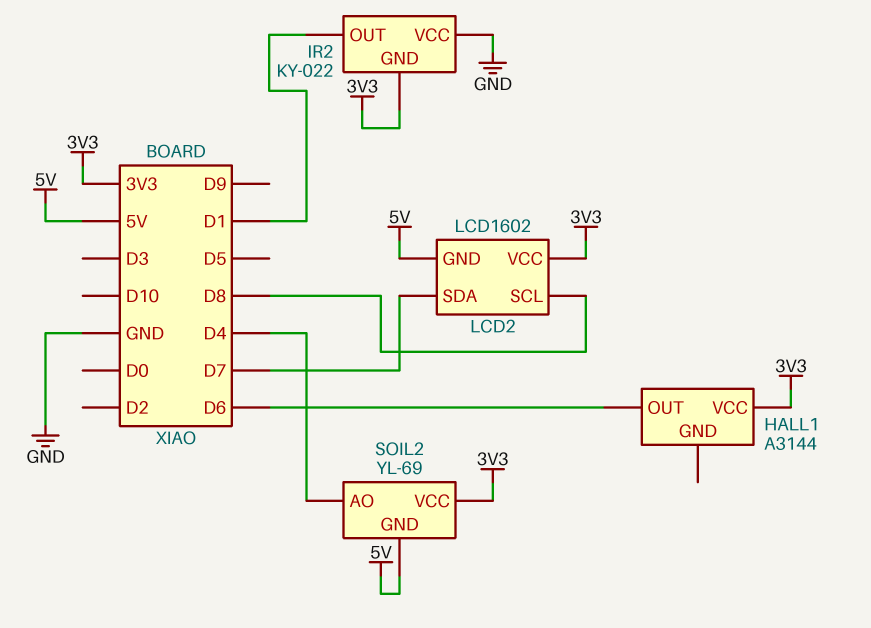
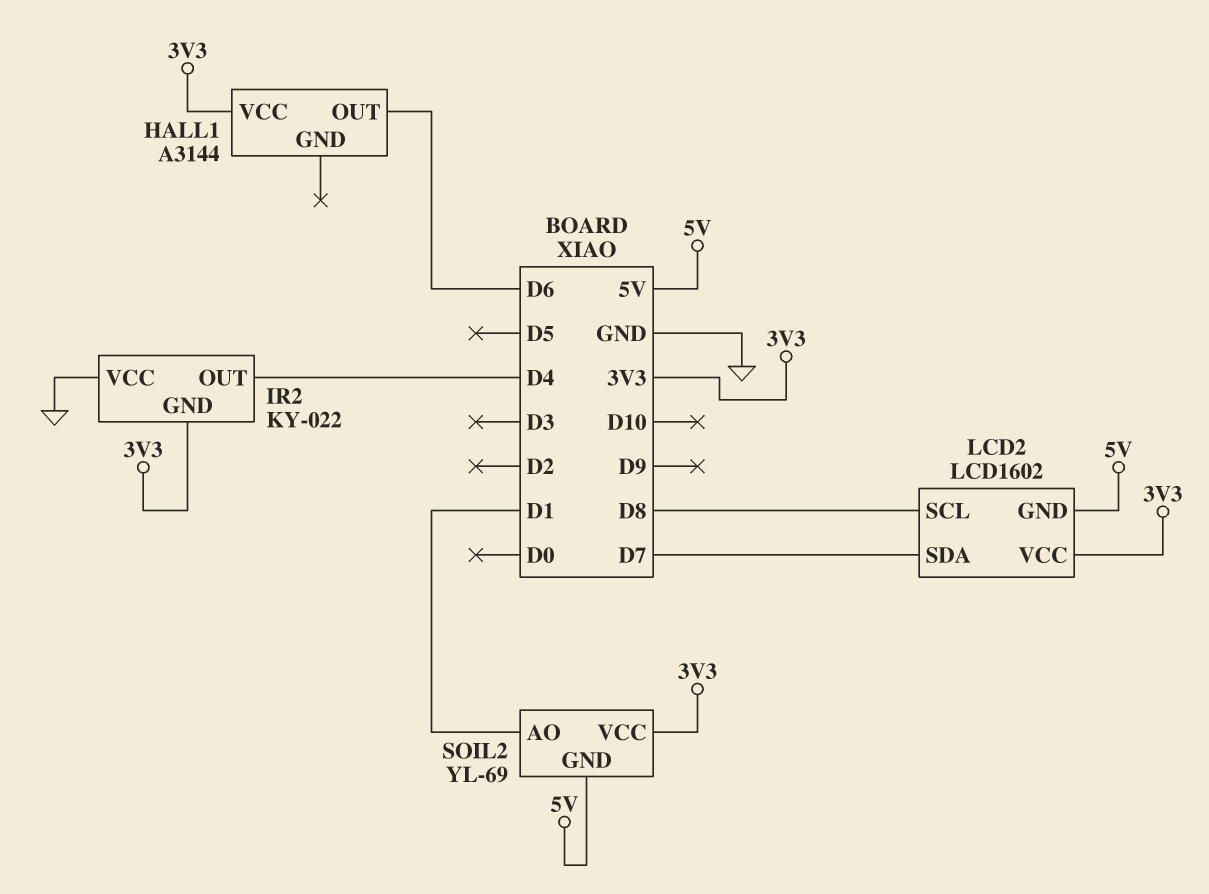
IR2 pin OUT: D1 -> D4
SOIL2 pin AO: D4 -> D1

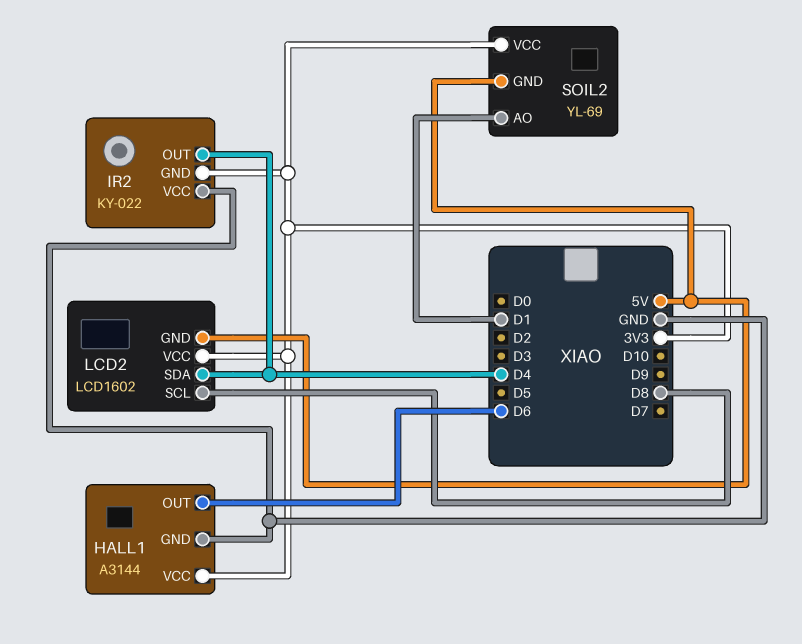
HALL1 pin GND: none -> GND
LCD2 pin SDA: D7 -> D4

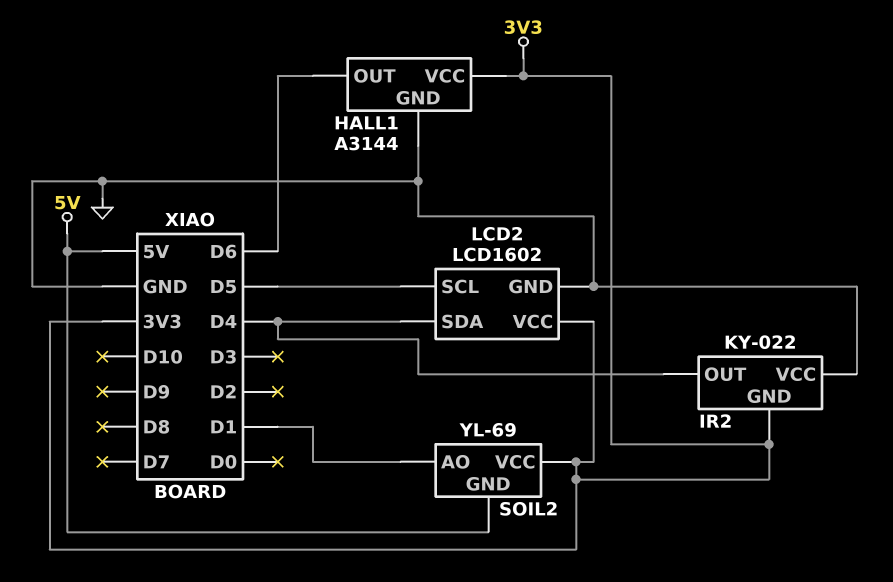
LCD2 pin GND: 5V -> GND
LCD2 pin SCL: D8 -> D5

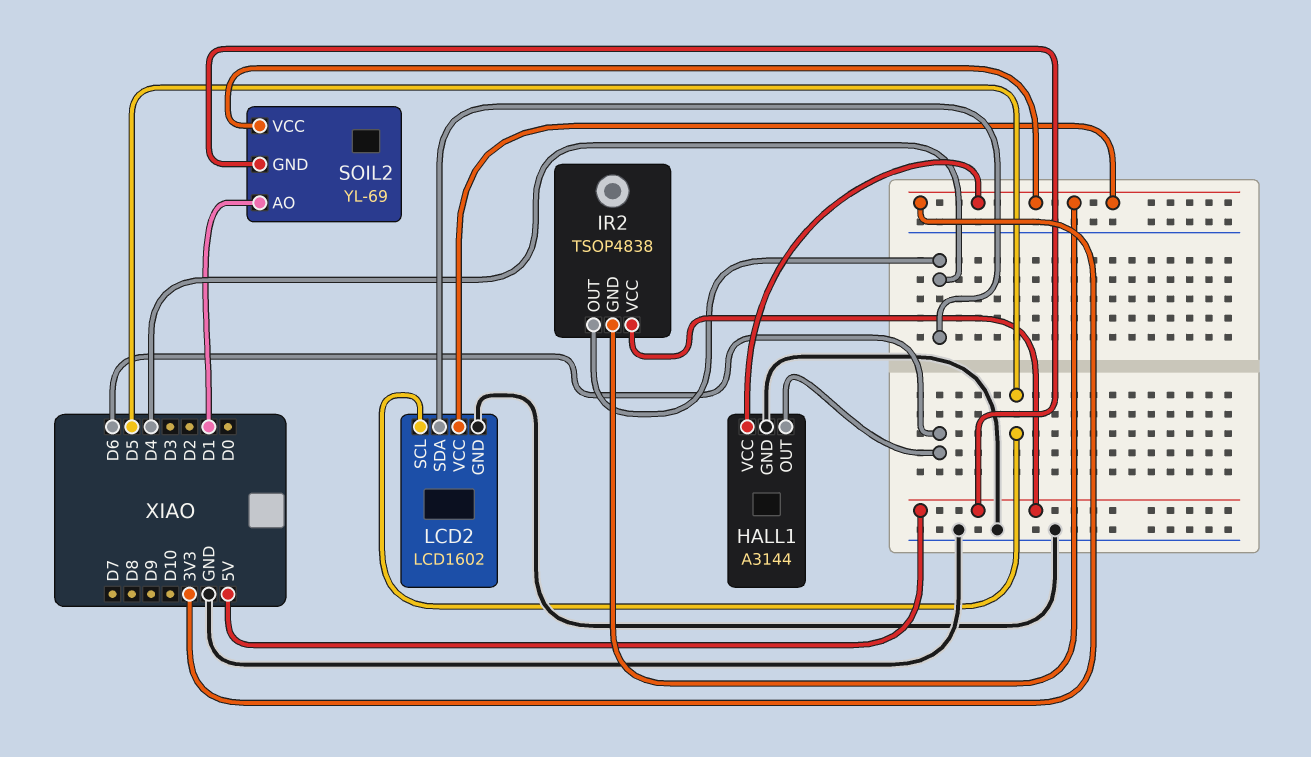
IR2: KY-022 -> TSOP4838
IR2 pin VCC: GND -> 5V

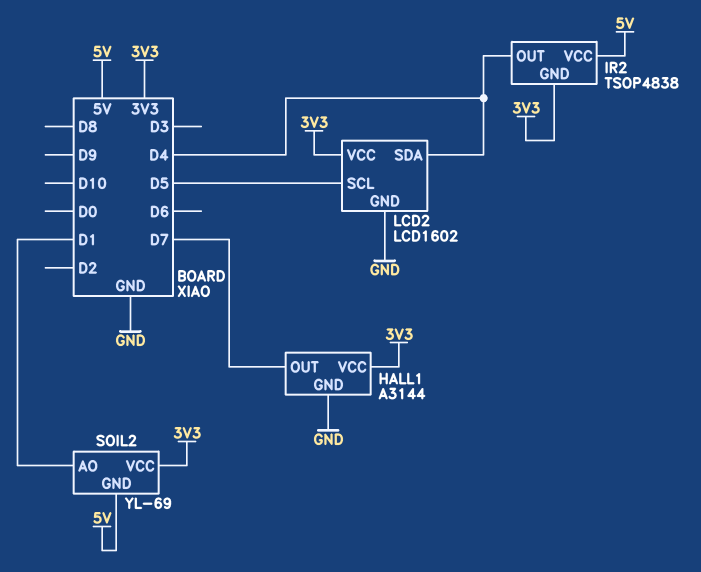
HALL1 pin OUT: D6 -> D7

